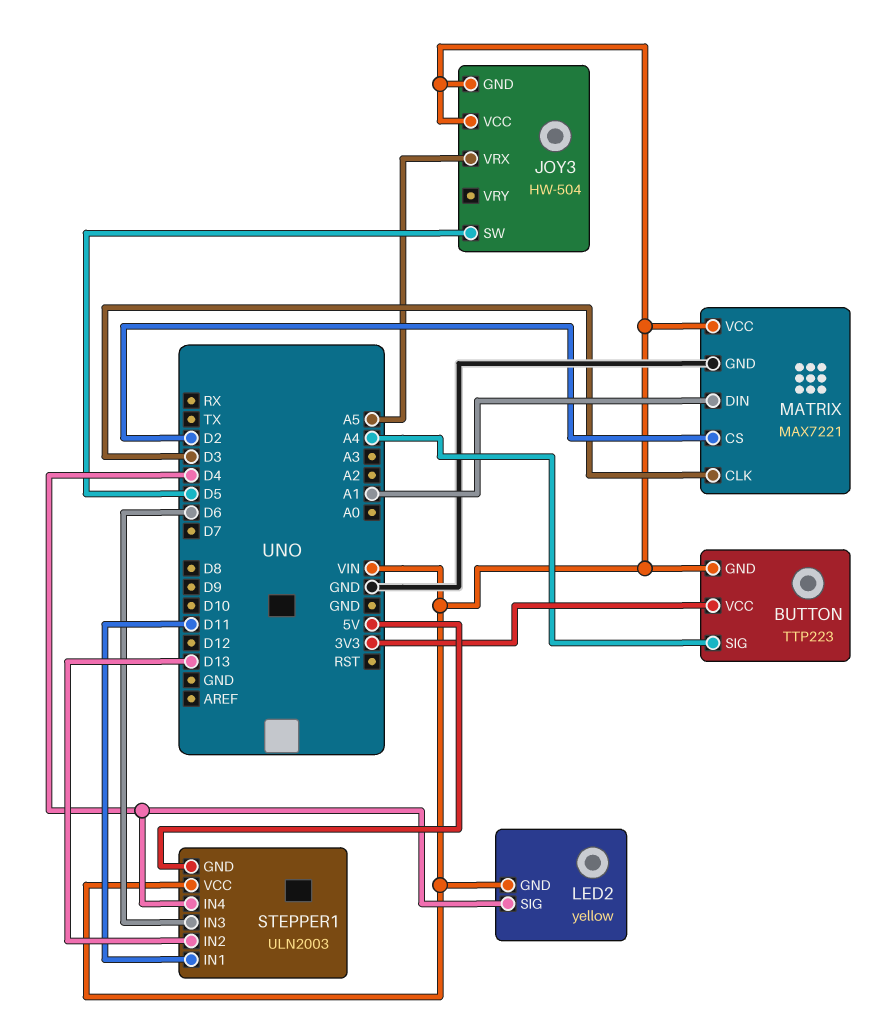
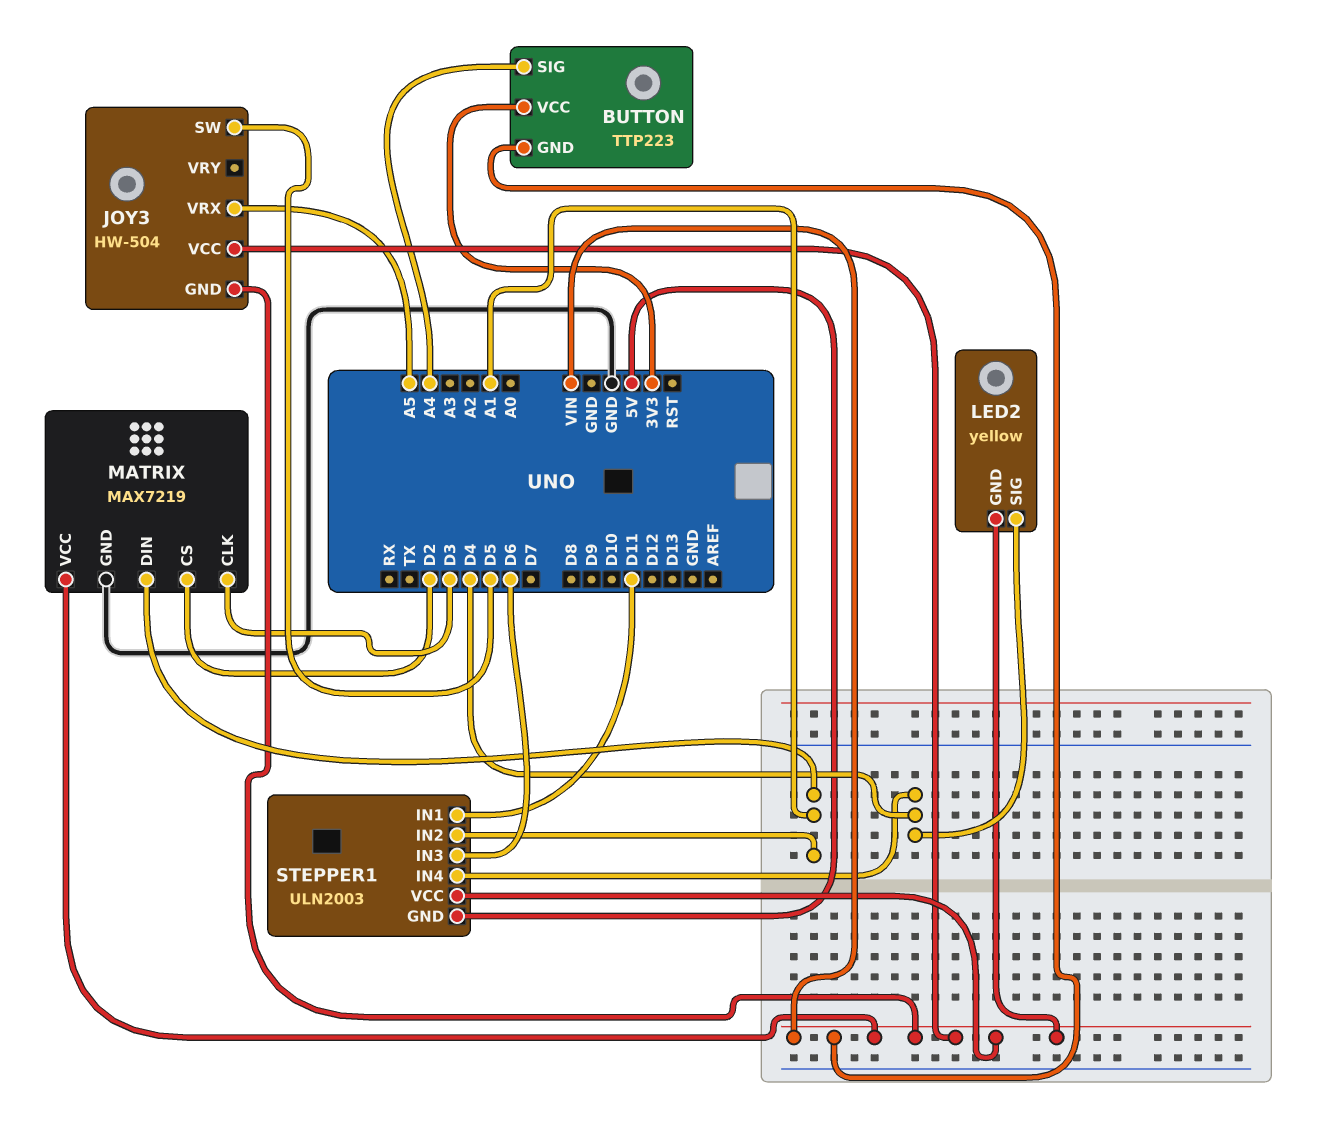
MATRIX: MAX7221 -> MAX7219
STEPPER1 pin IN2: D13 -> A1

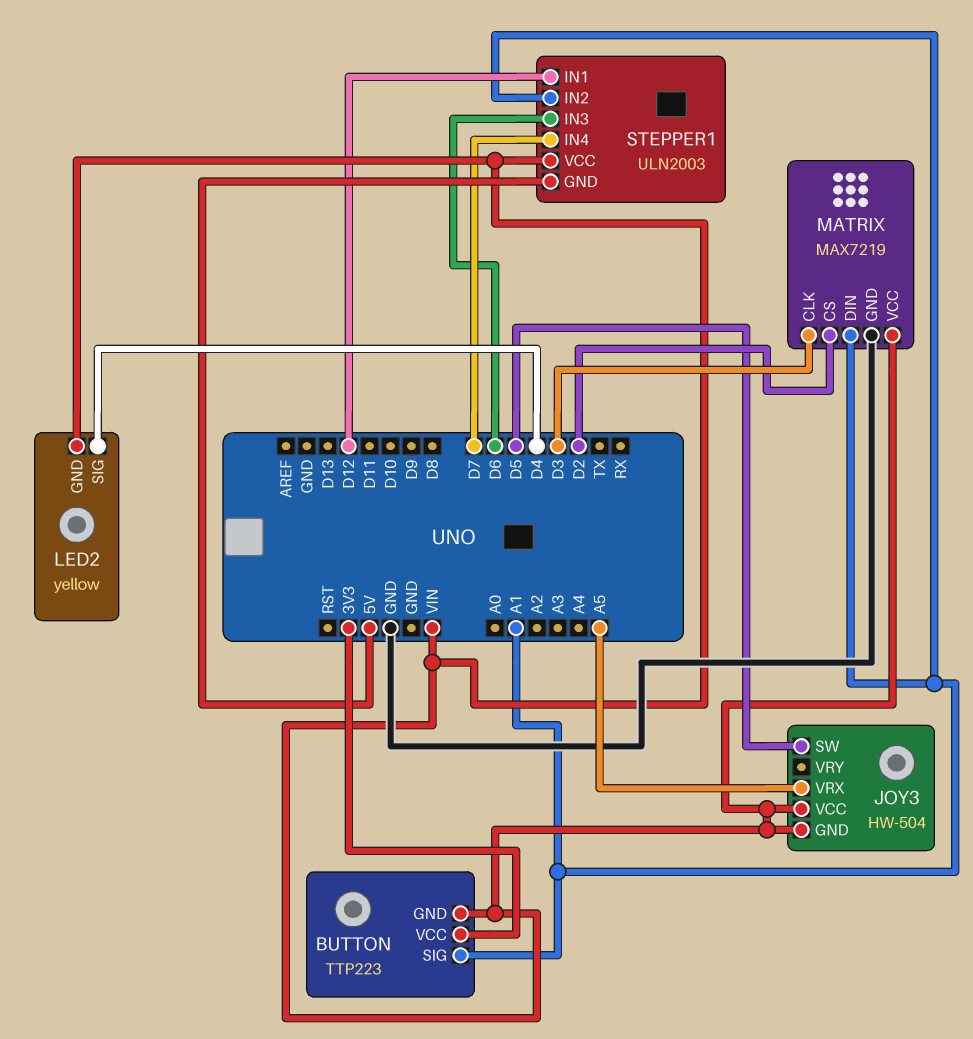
BUTTON pin SIG: A4 -> A1
STEPPER1 pin IN1: D11 -> D12
STEPPER1 pin IN4: D4 -> D7

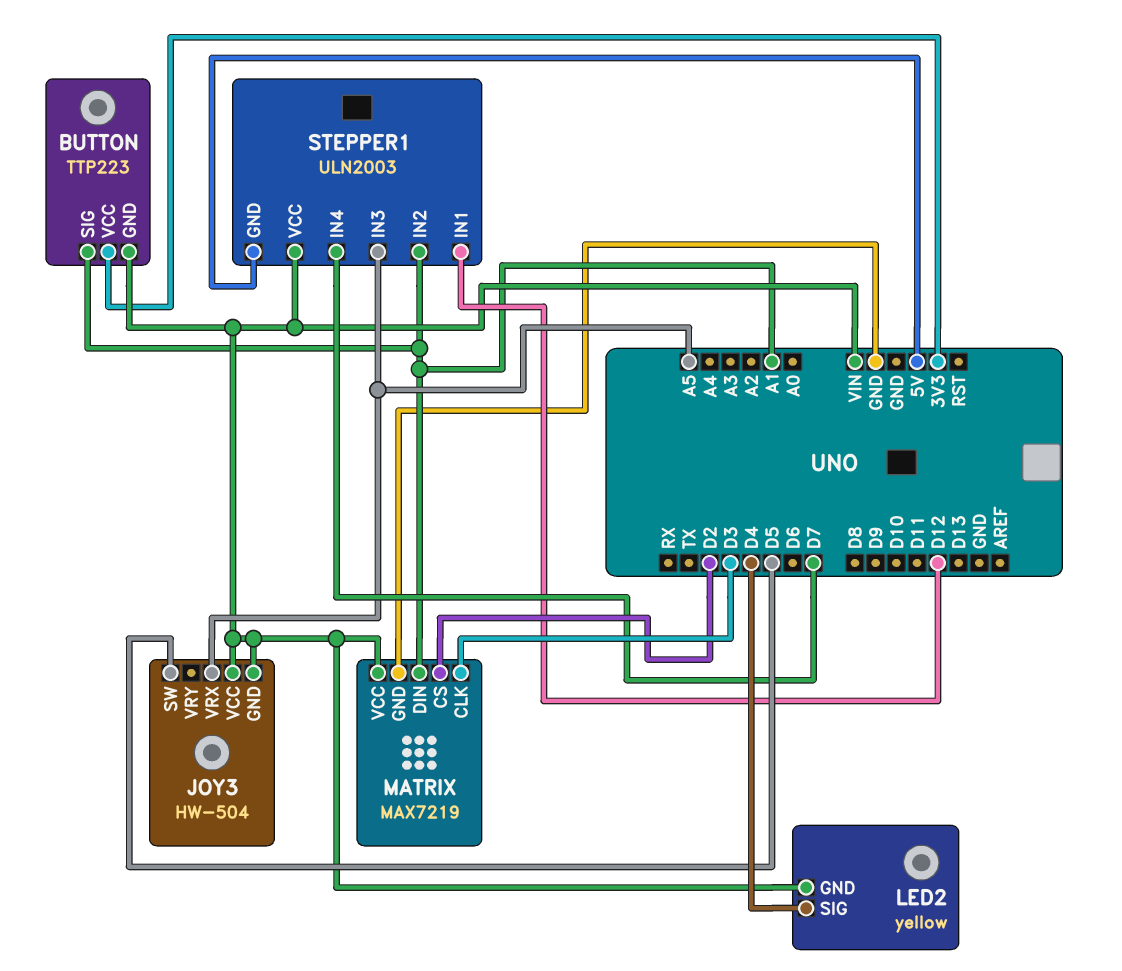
STEPPER1 pin IN3: D6 -> A5

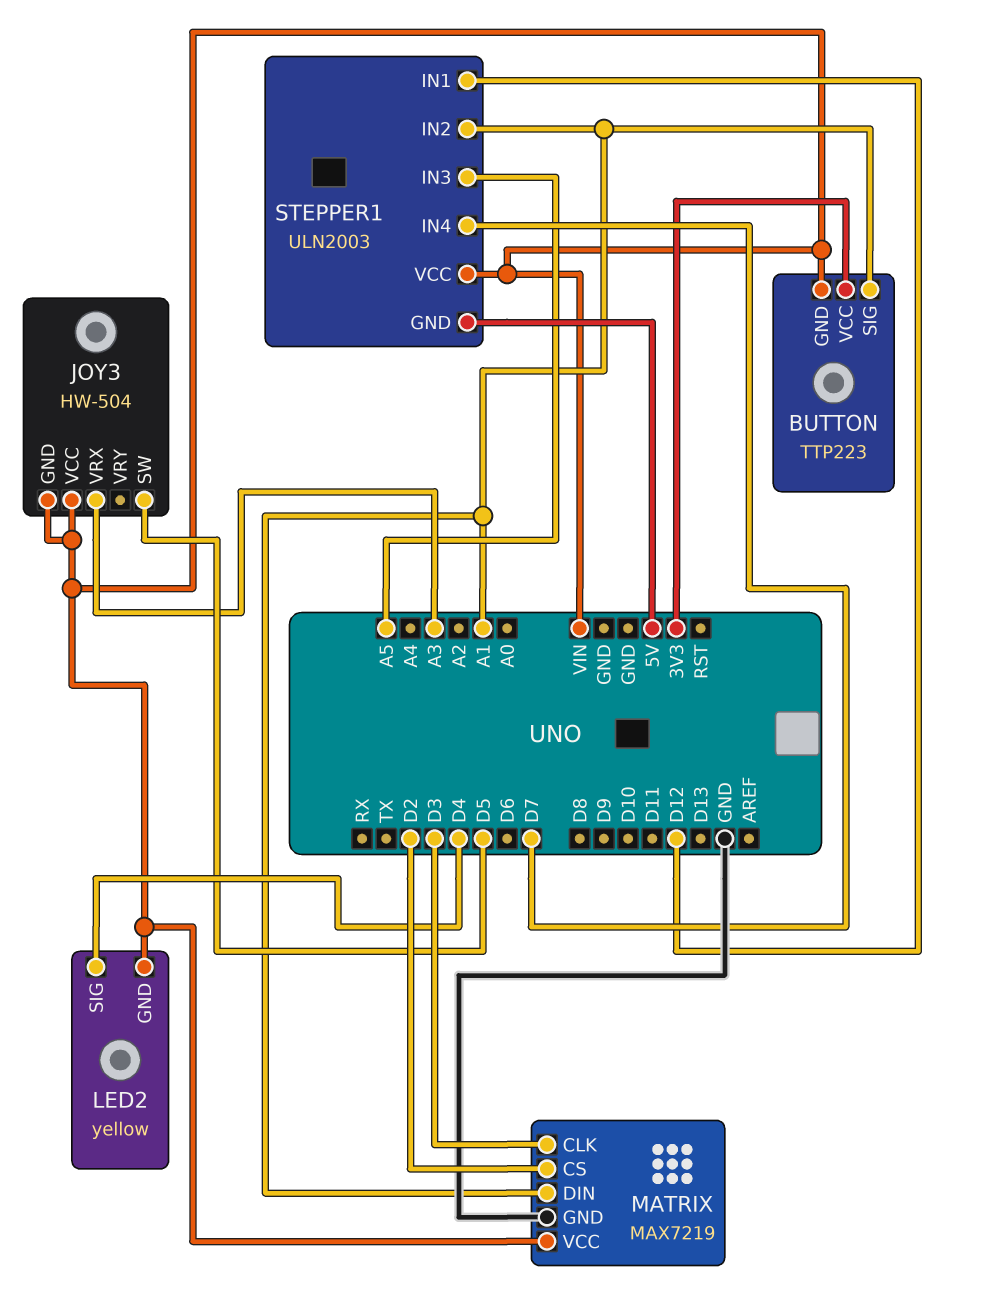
JOY3 pin VRX: A5 -> A3

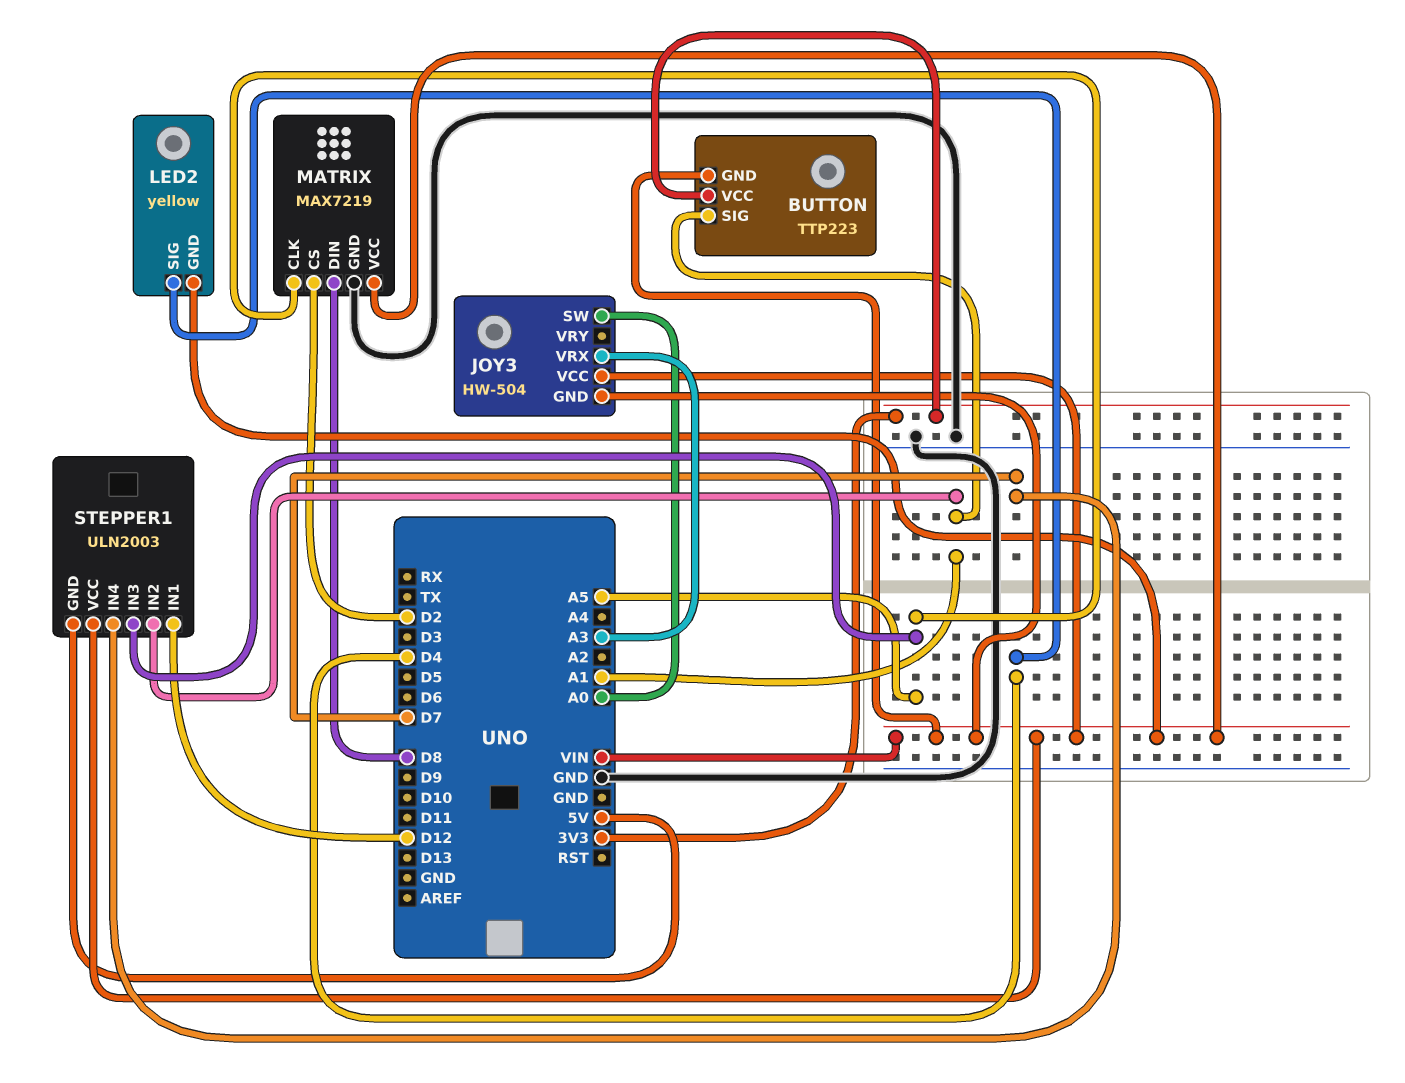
JOY3 pin SW: D5 -> A0
MATRIX pin CLK: D3 -> A5
MATRIX pin DIN: A1 -> D8

